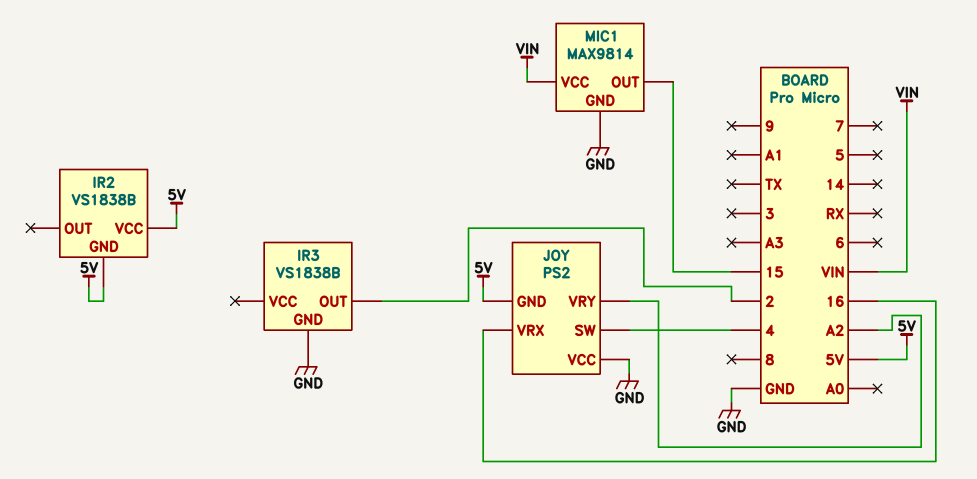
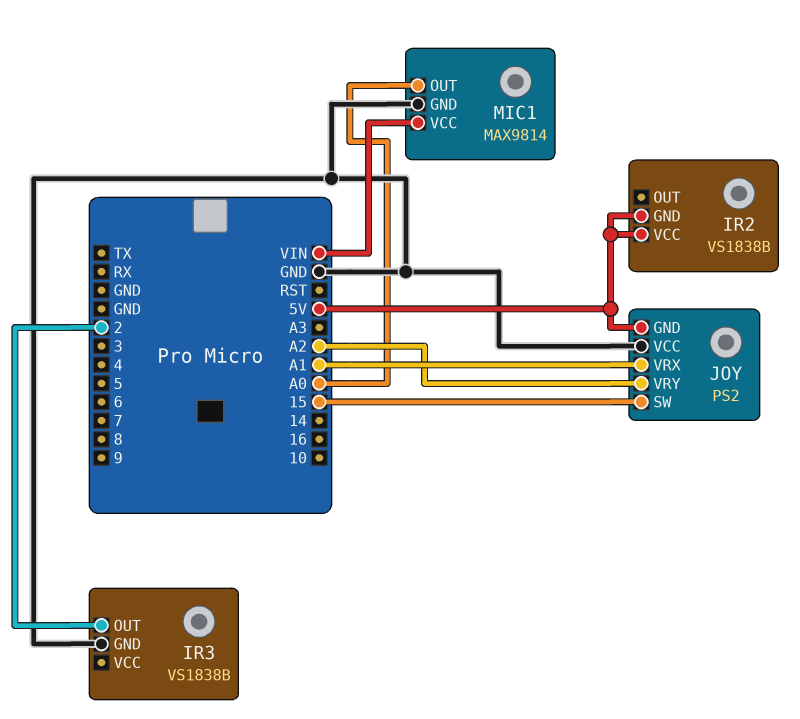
JOY pin SW: 4 -> 15
JOY pin VRX: 16 -> A1
MIC1 pin OUT: 15 -> A0

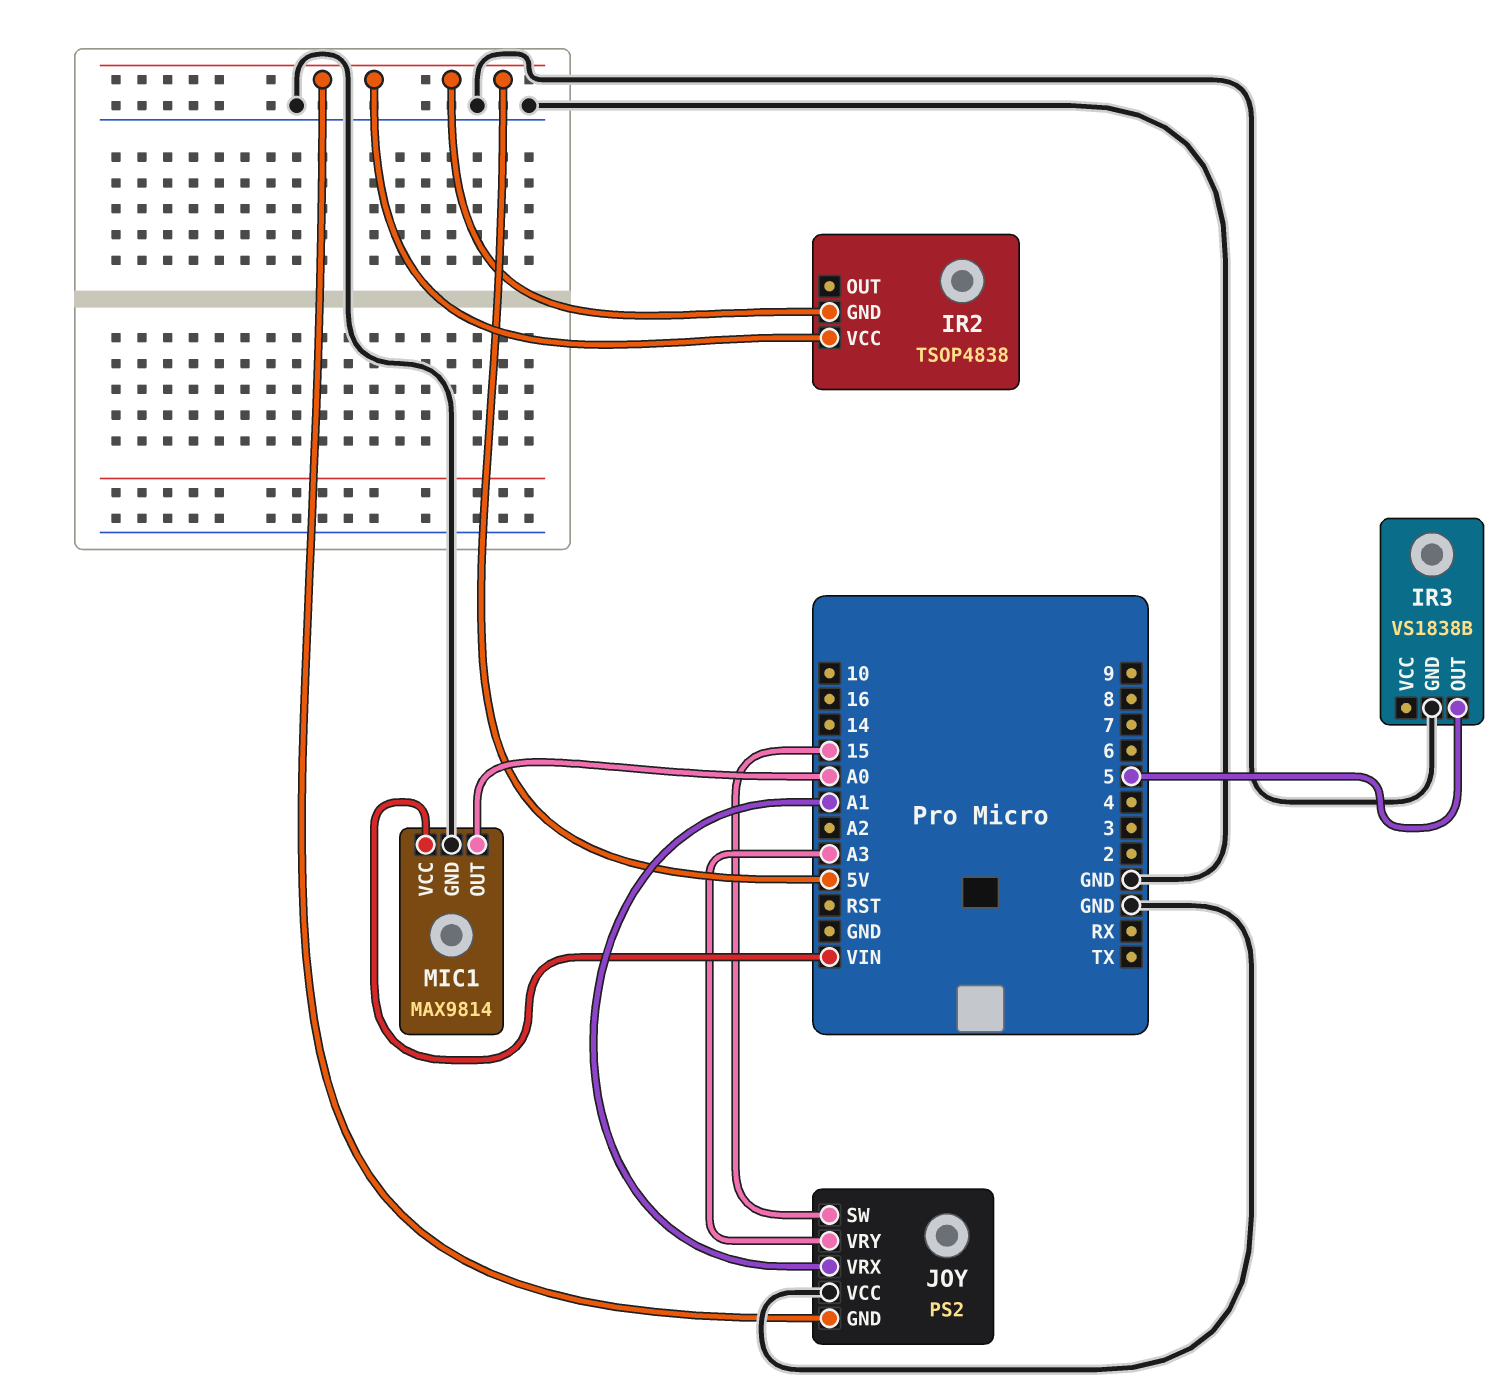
IR2: VS1838B -> TSOP4838
IR3 pin OUT: 2 -> 5
JOY pin VRY: A2 -> A3

